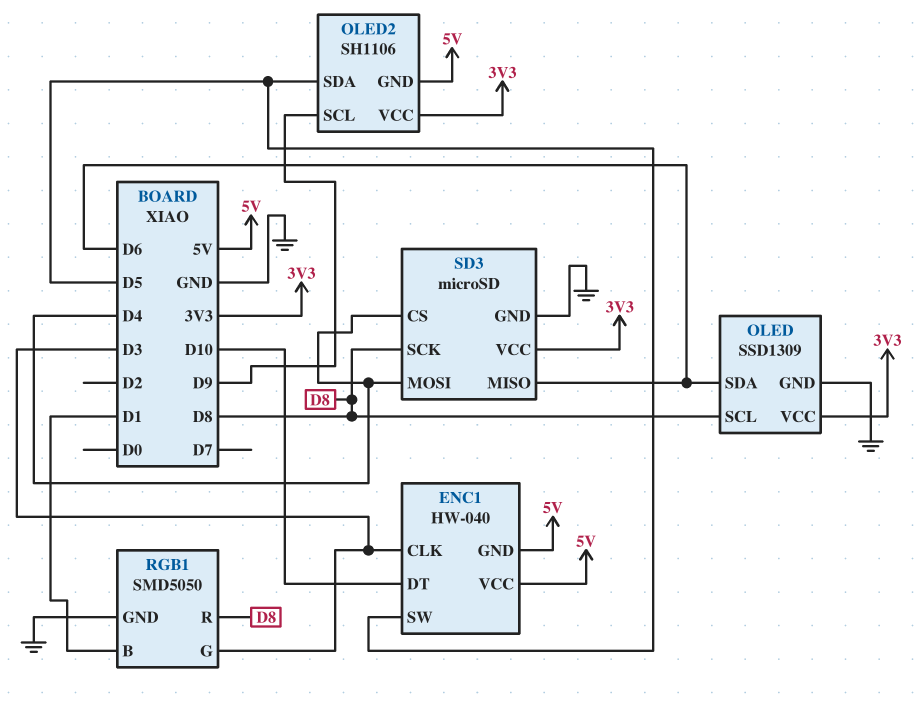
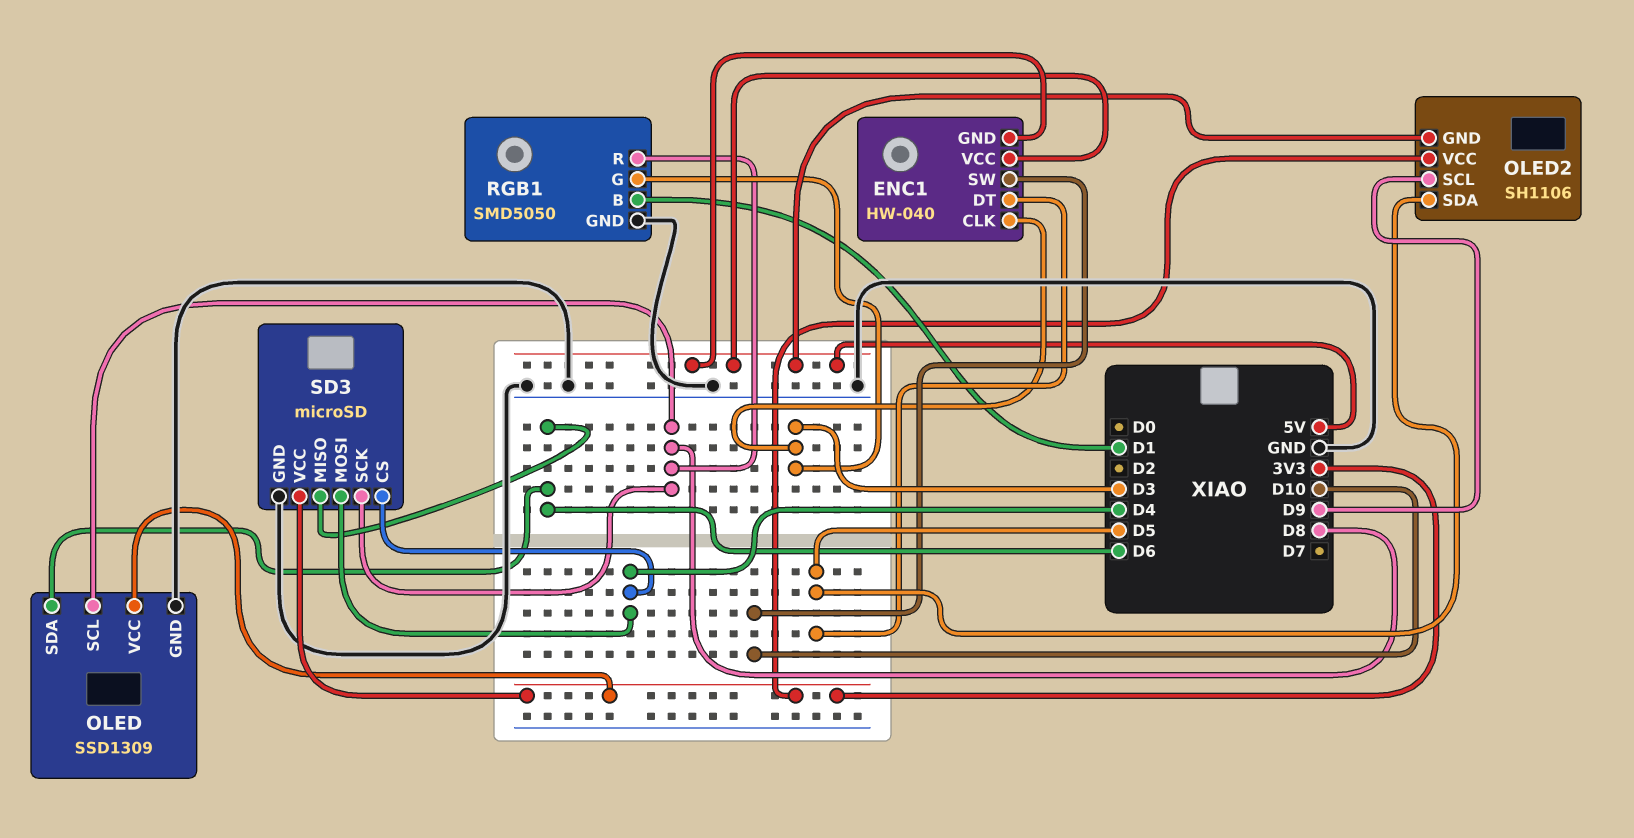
ENC1 pin DT: D10 -> D5
ENC1 pin SW: D5 -> D10

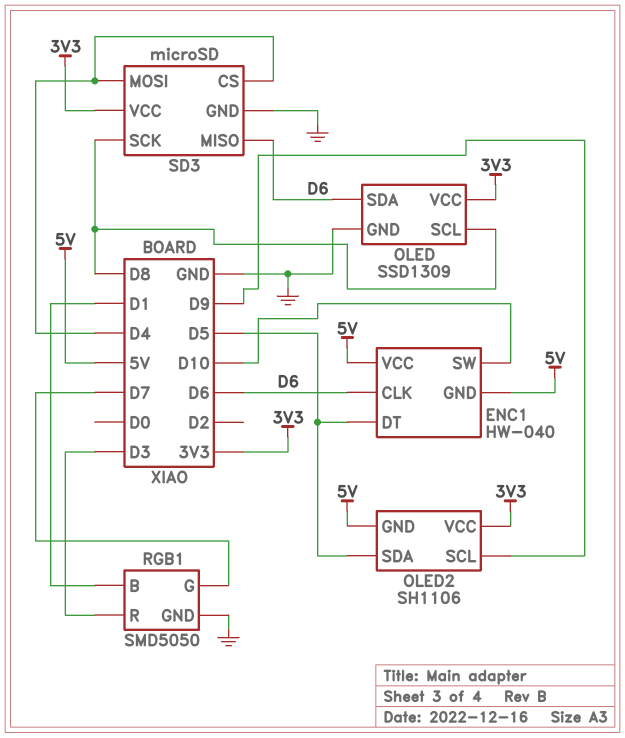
ENC1 pin CLK: D3 -> D6
RGB1 pin G: D3 -> D7
RGB1 pin R: D8 -> D3

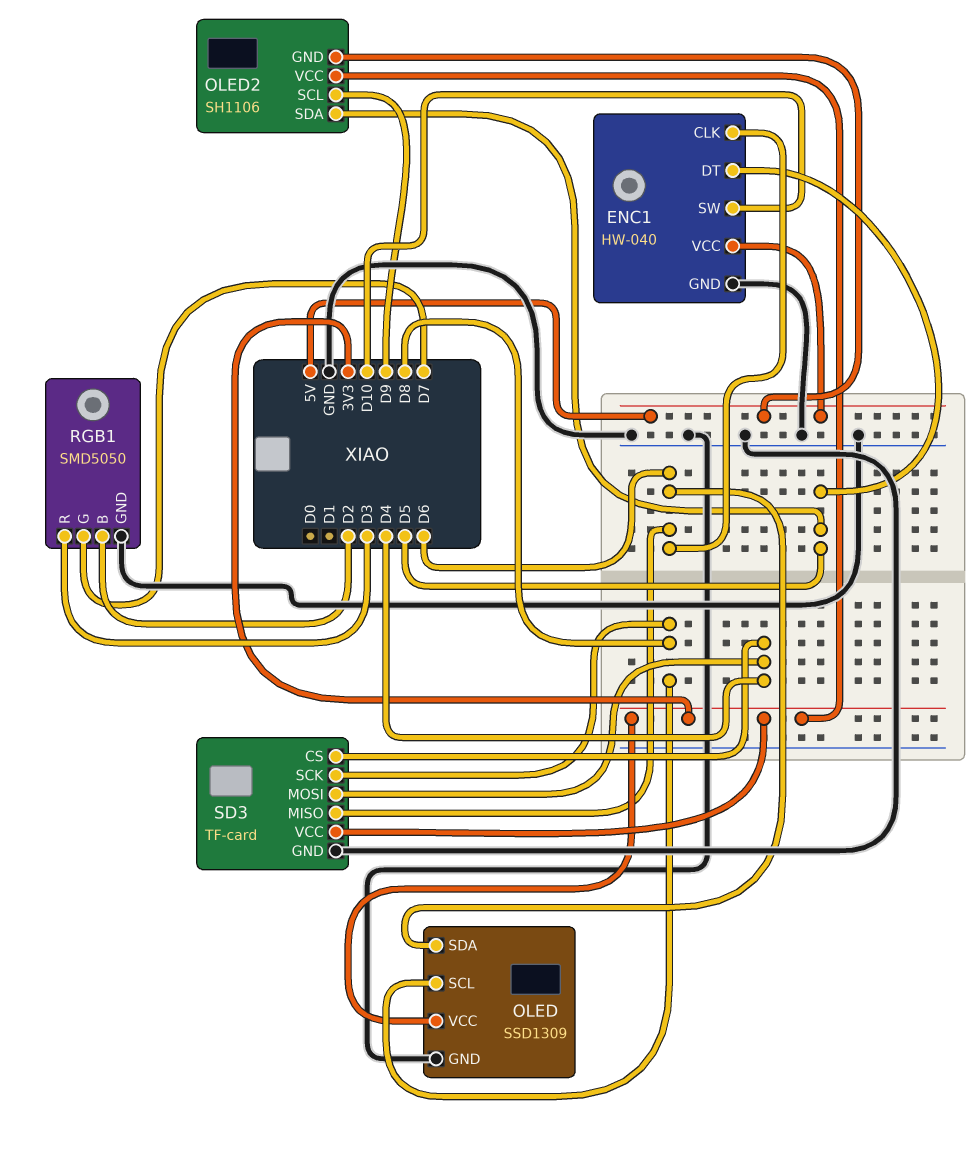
ENC1 pin GND: 5V -> GND
RGB1 pin B: D1 -> D2
SD3: microSD -> TF-card

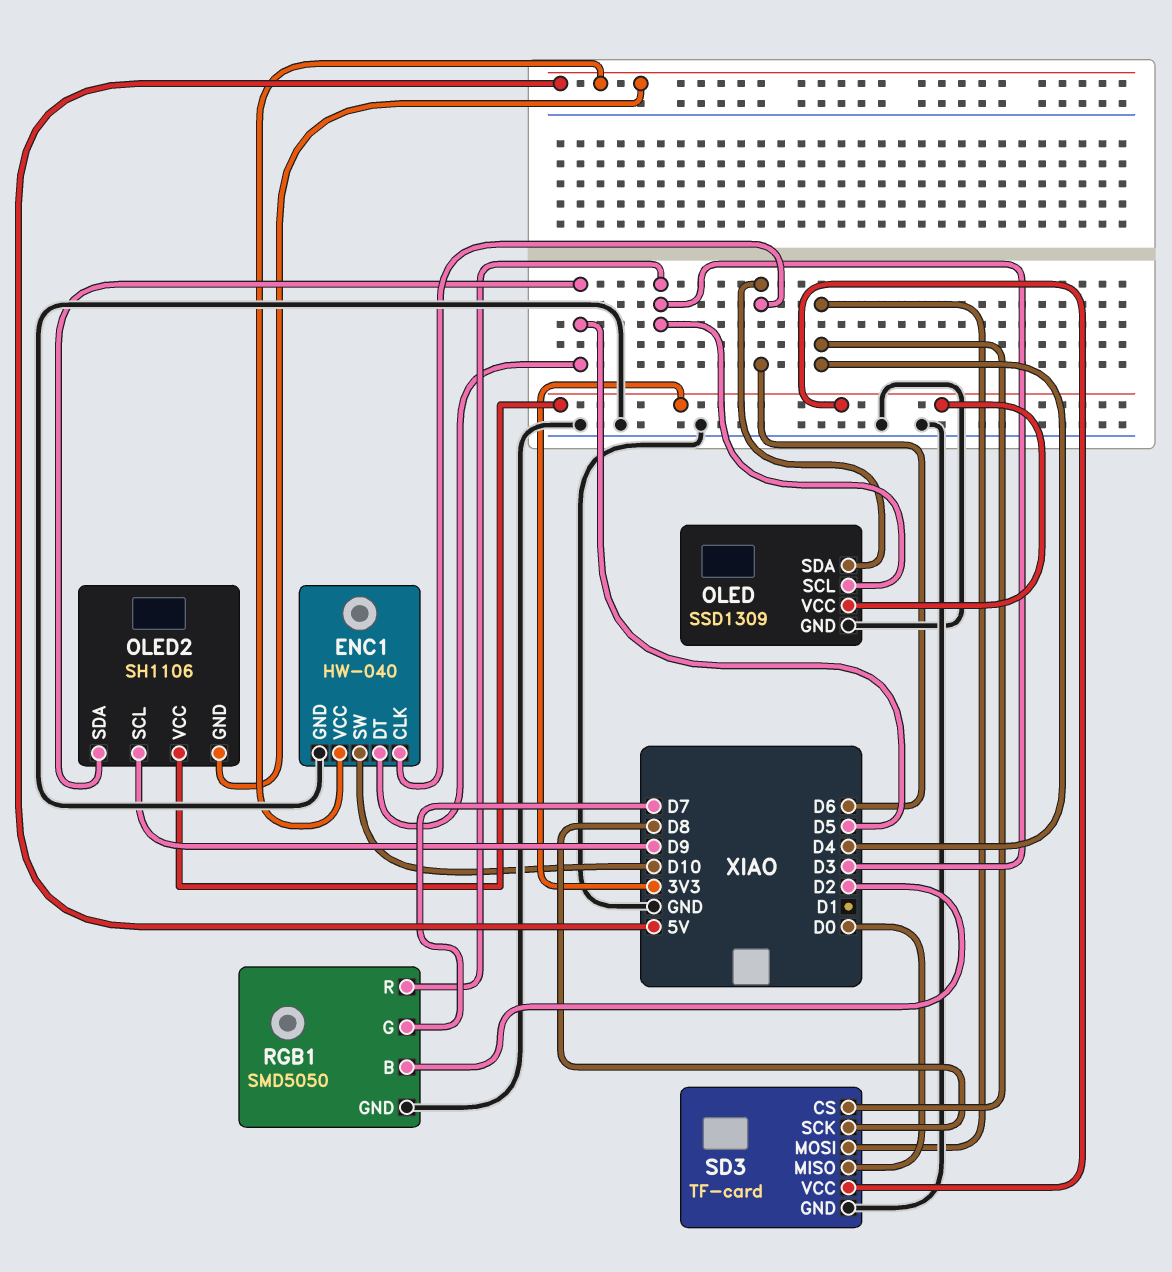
OLED pin SCL: D8 -> D3
SD3 pin MISO: D6 -> D0

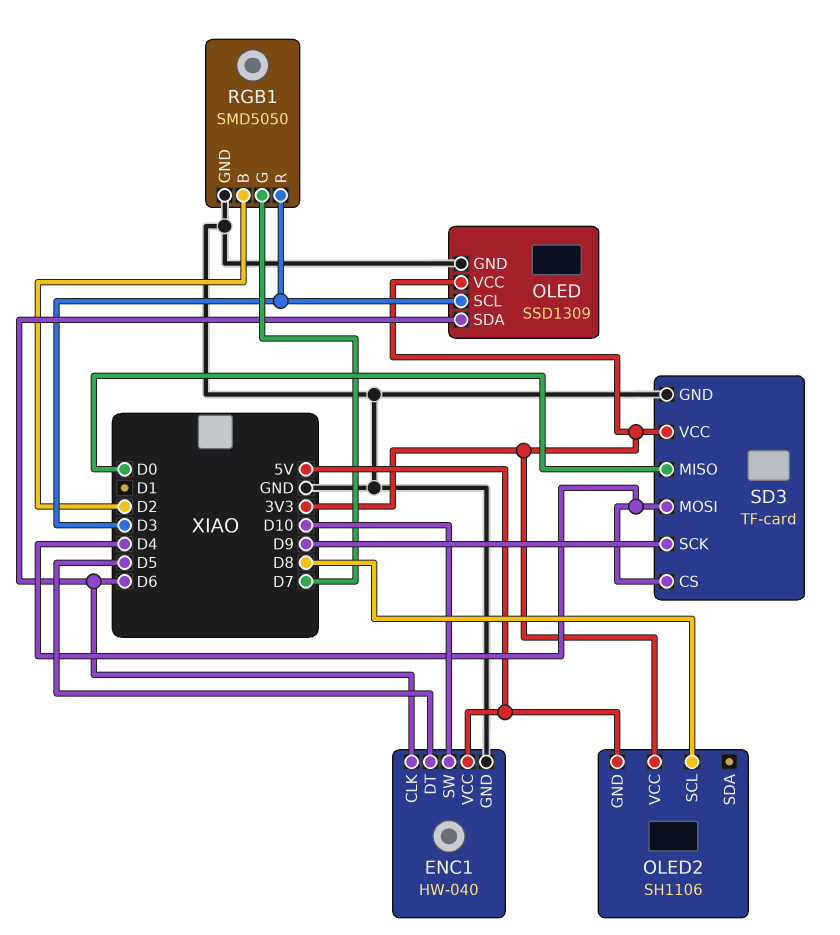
OLED2 pin SCL: D9 -> D8
OLED2 pin SDA: D5 -> none
SD3 pin SCK: D8 -> D9

